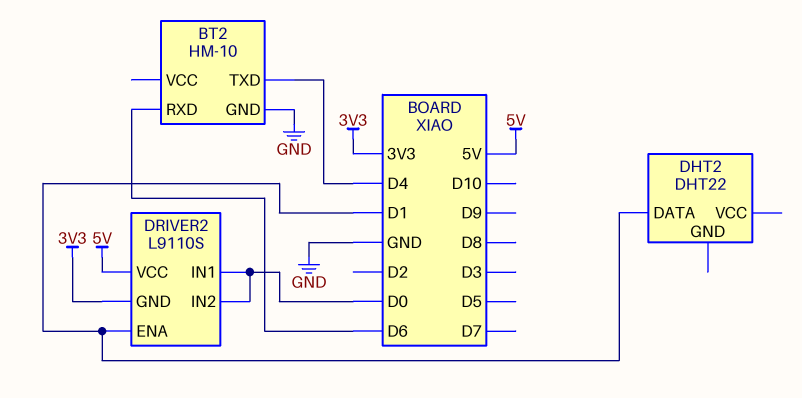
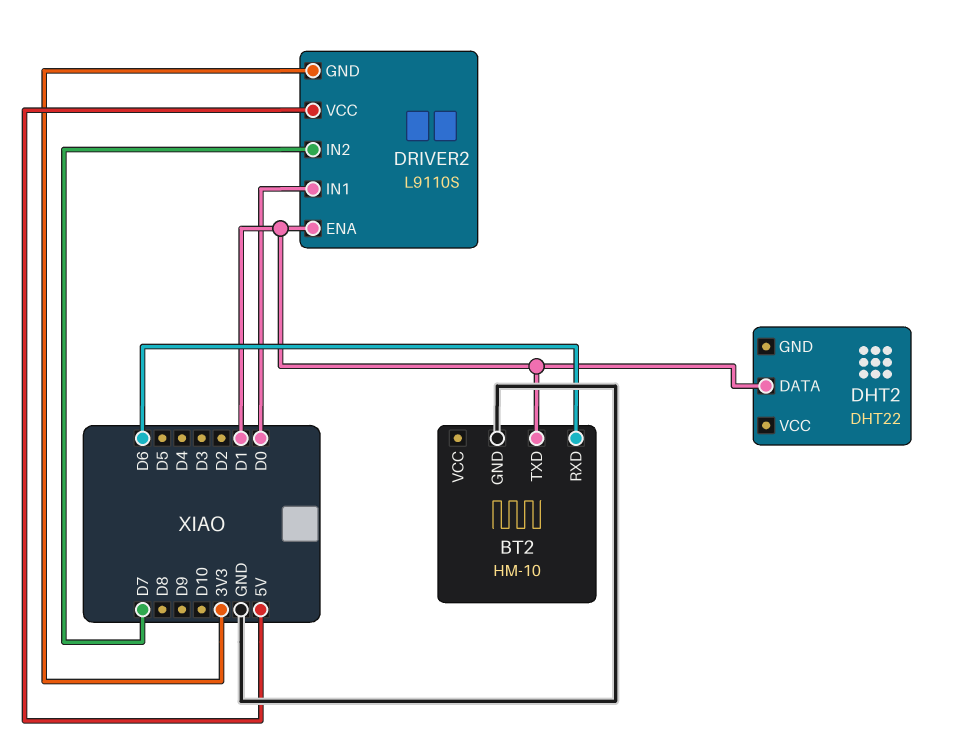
BT2 pin TXD: D4 -> D1
DRIVER2 pin IN2: D0 -> D7

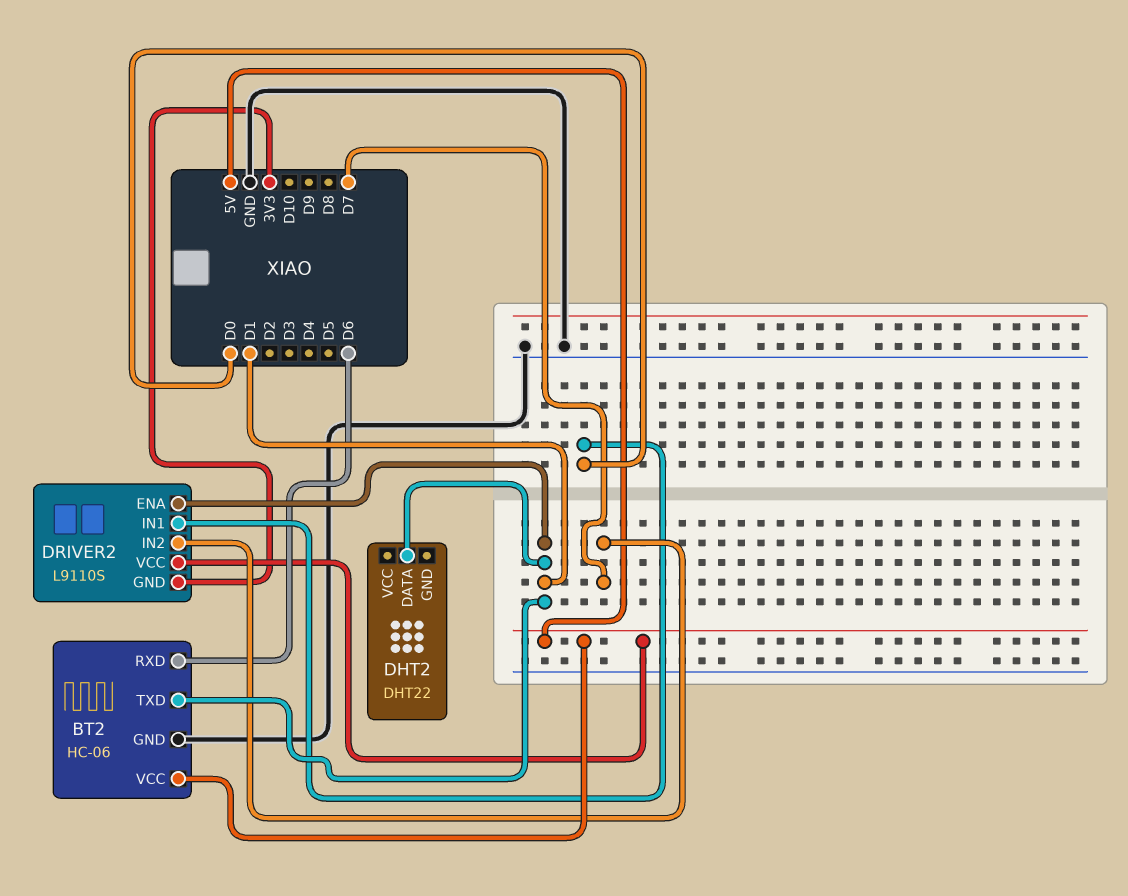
BT2: HM-10 -> HC-06
BT2 pin VCC: none -> 5V

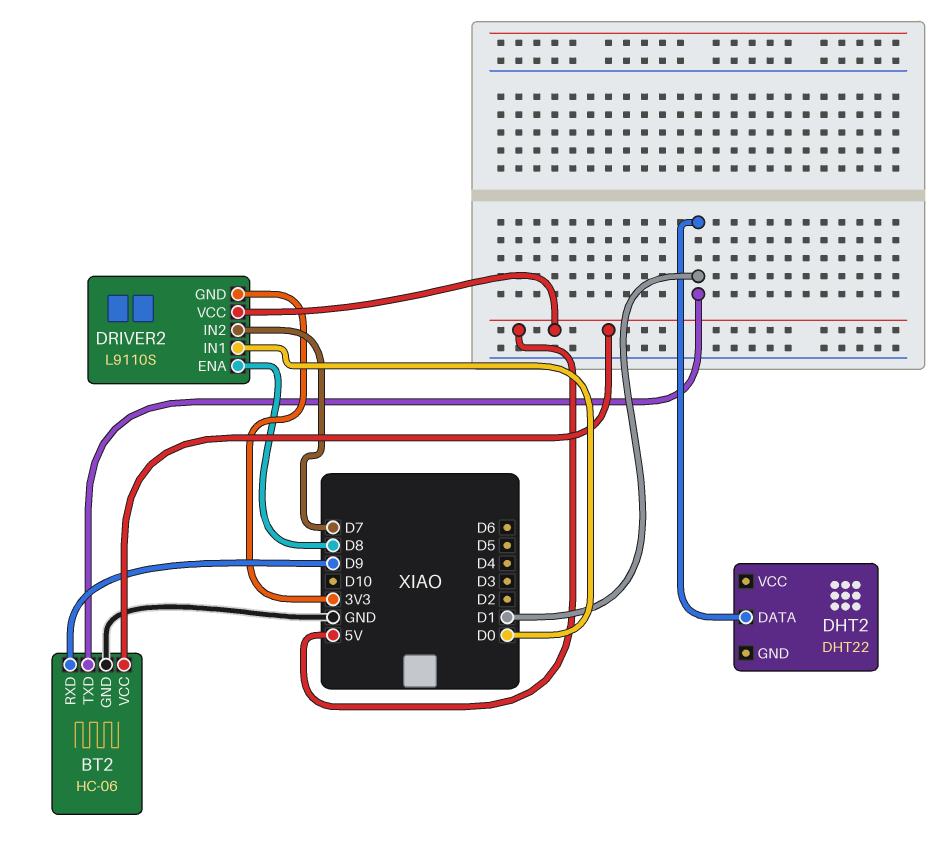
BT2 pin RXD: D6 -> D9
DRIVER2 pin ENA: D1 -> D8

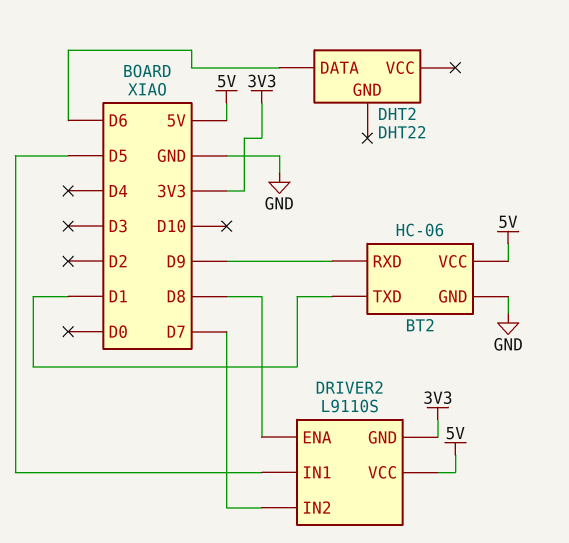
DHT2 pin DATA: D1 -> D6
DRIVER2 pin IN1: D0 -> D5

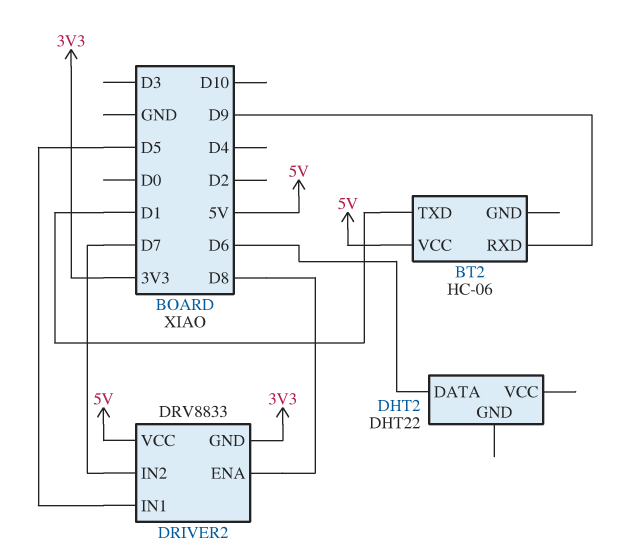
BT2 pin GND: GND -> none
DRIVER2: L9110S -> DRV8833

